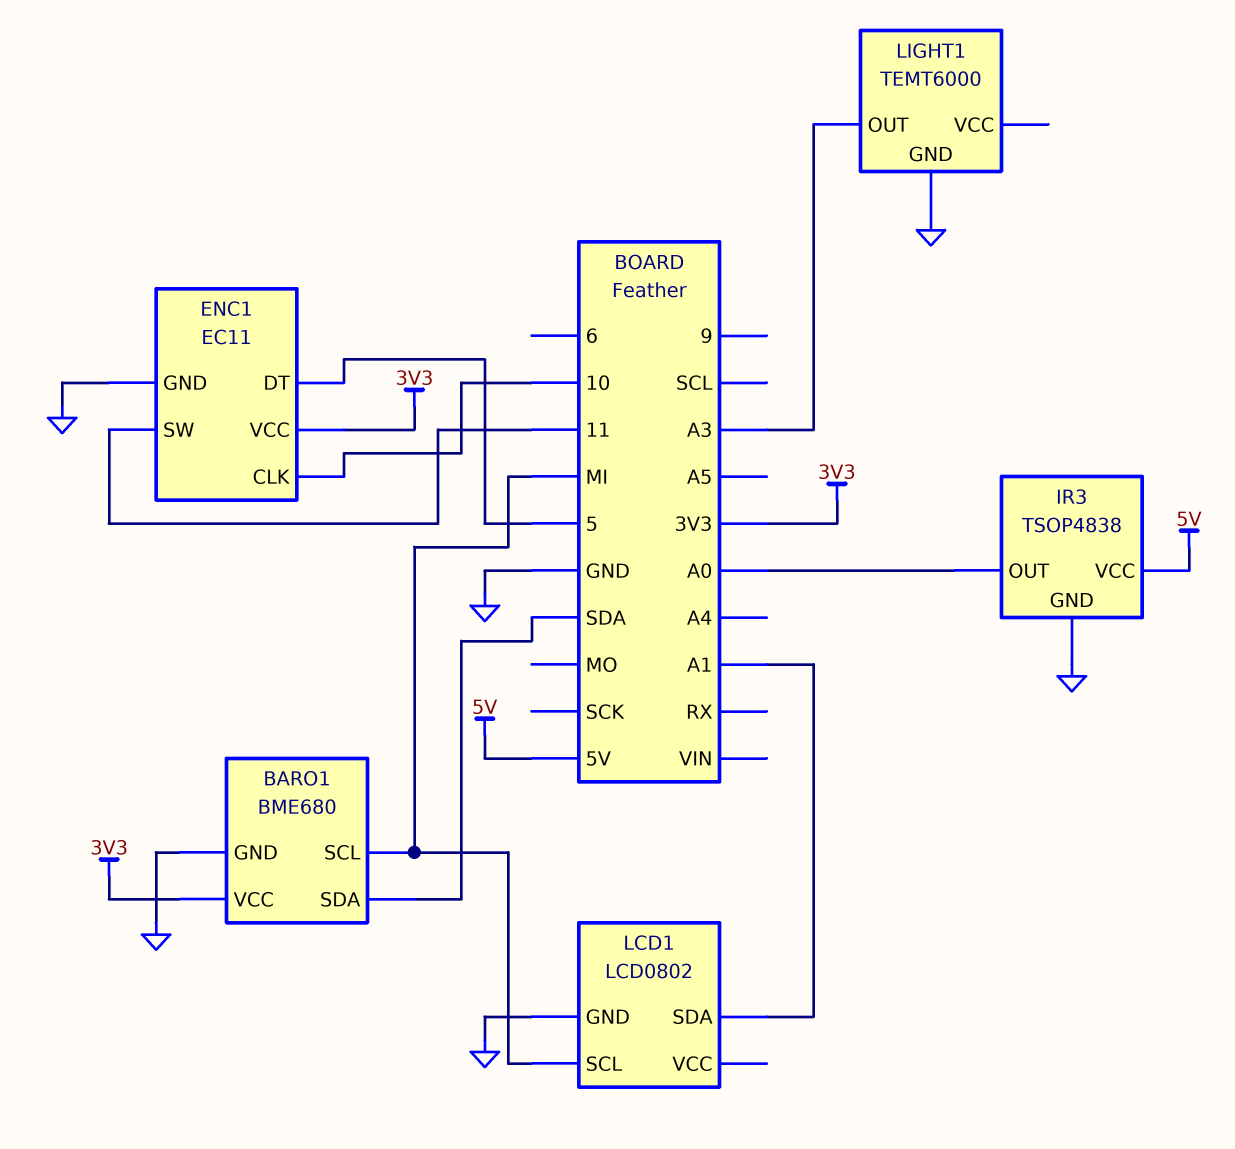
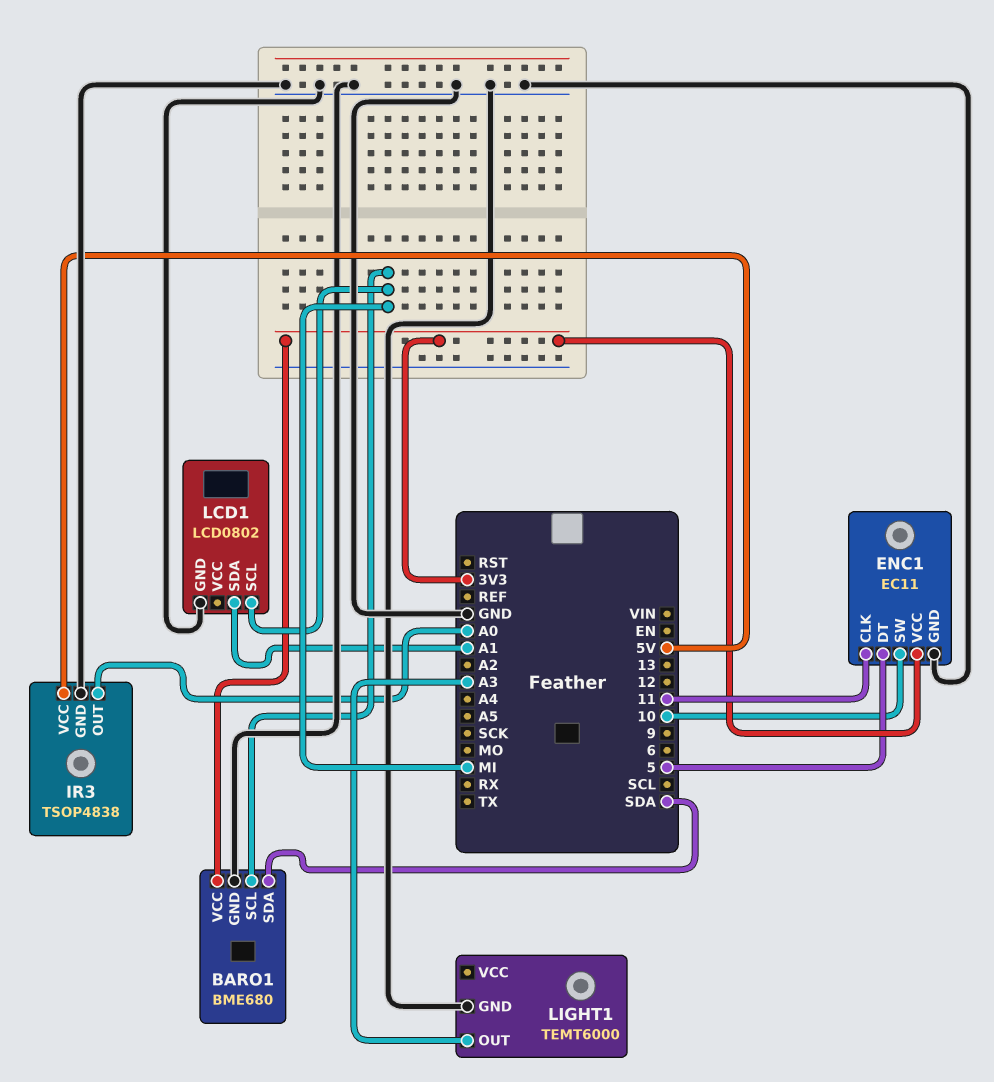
ENC1 pin CLK: 10 -> 11
ENC1 pin SW: 11 -> 10

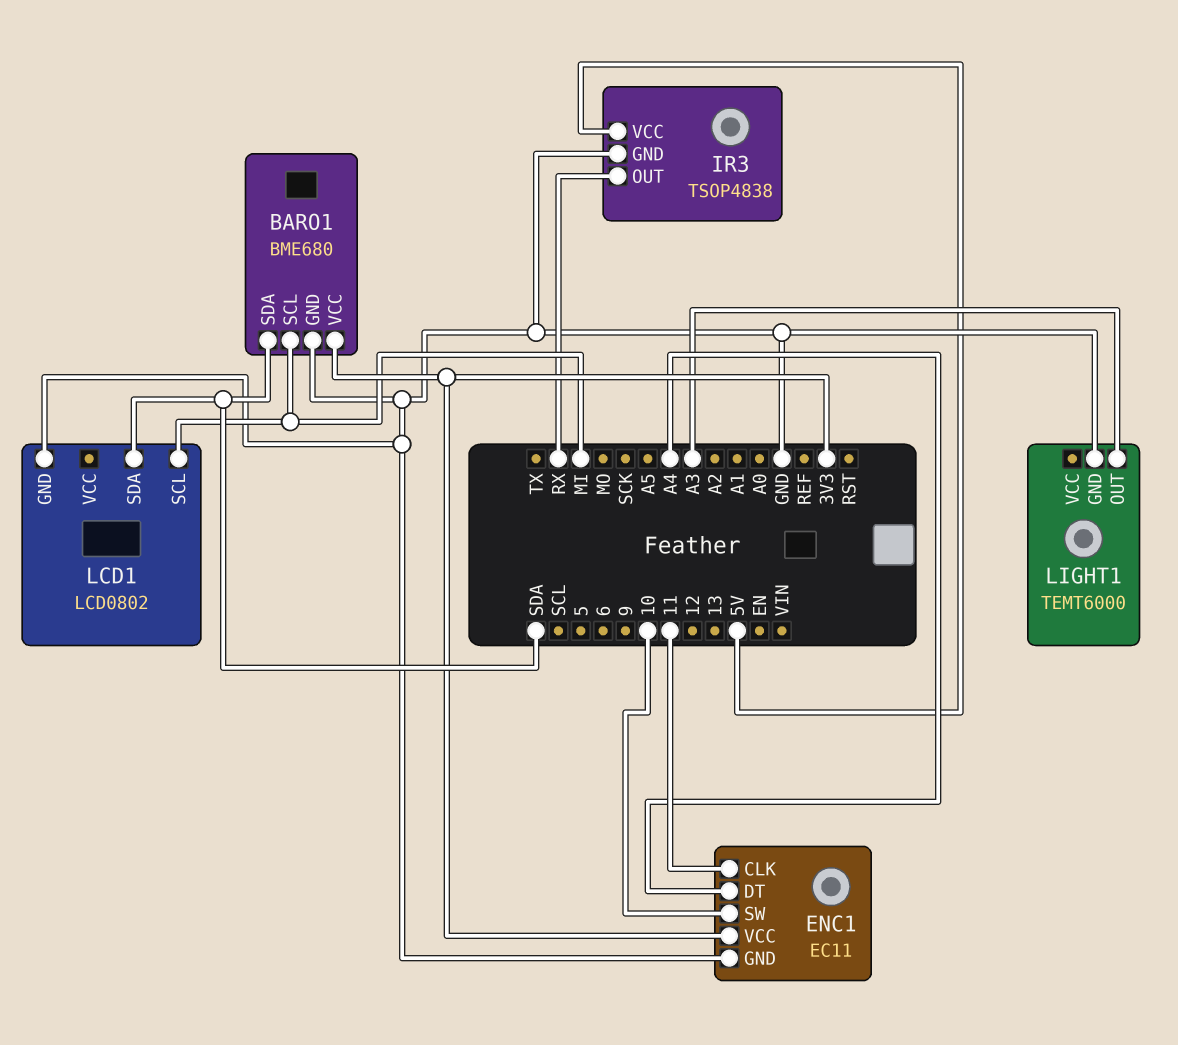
ENC1 pin DT: 5 -> A4
IR3 pin OUT: A0 -> RX
LCD1 pin SDA: A1 -> SDA

